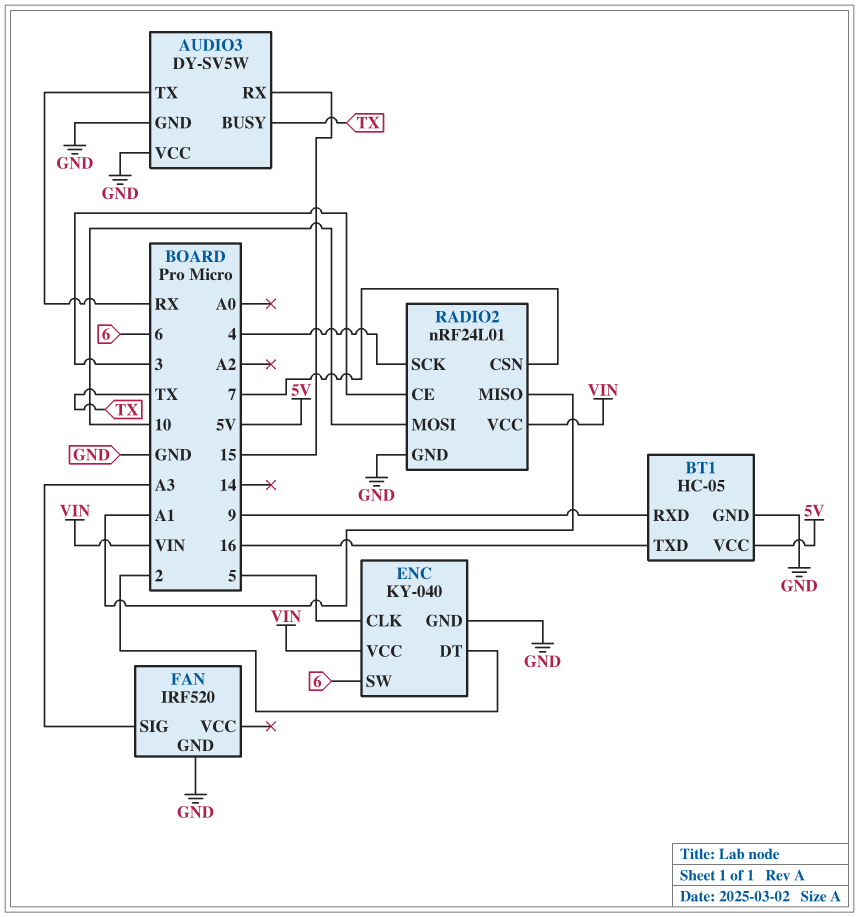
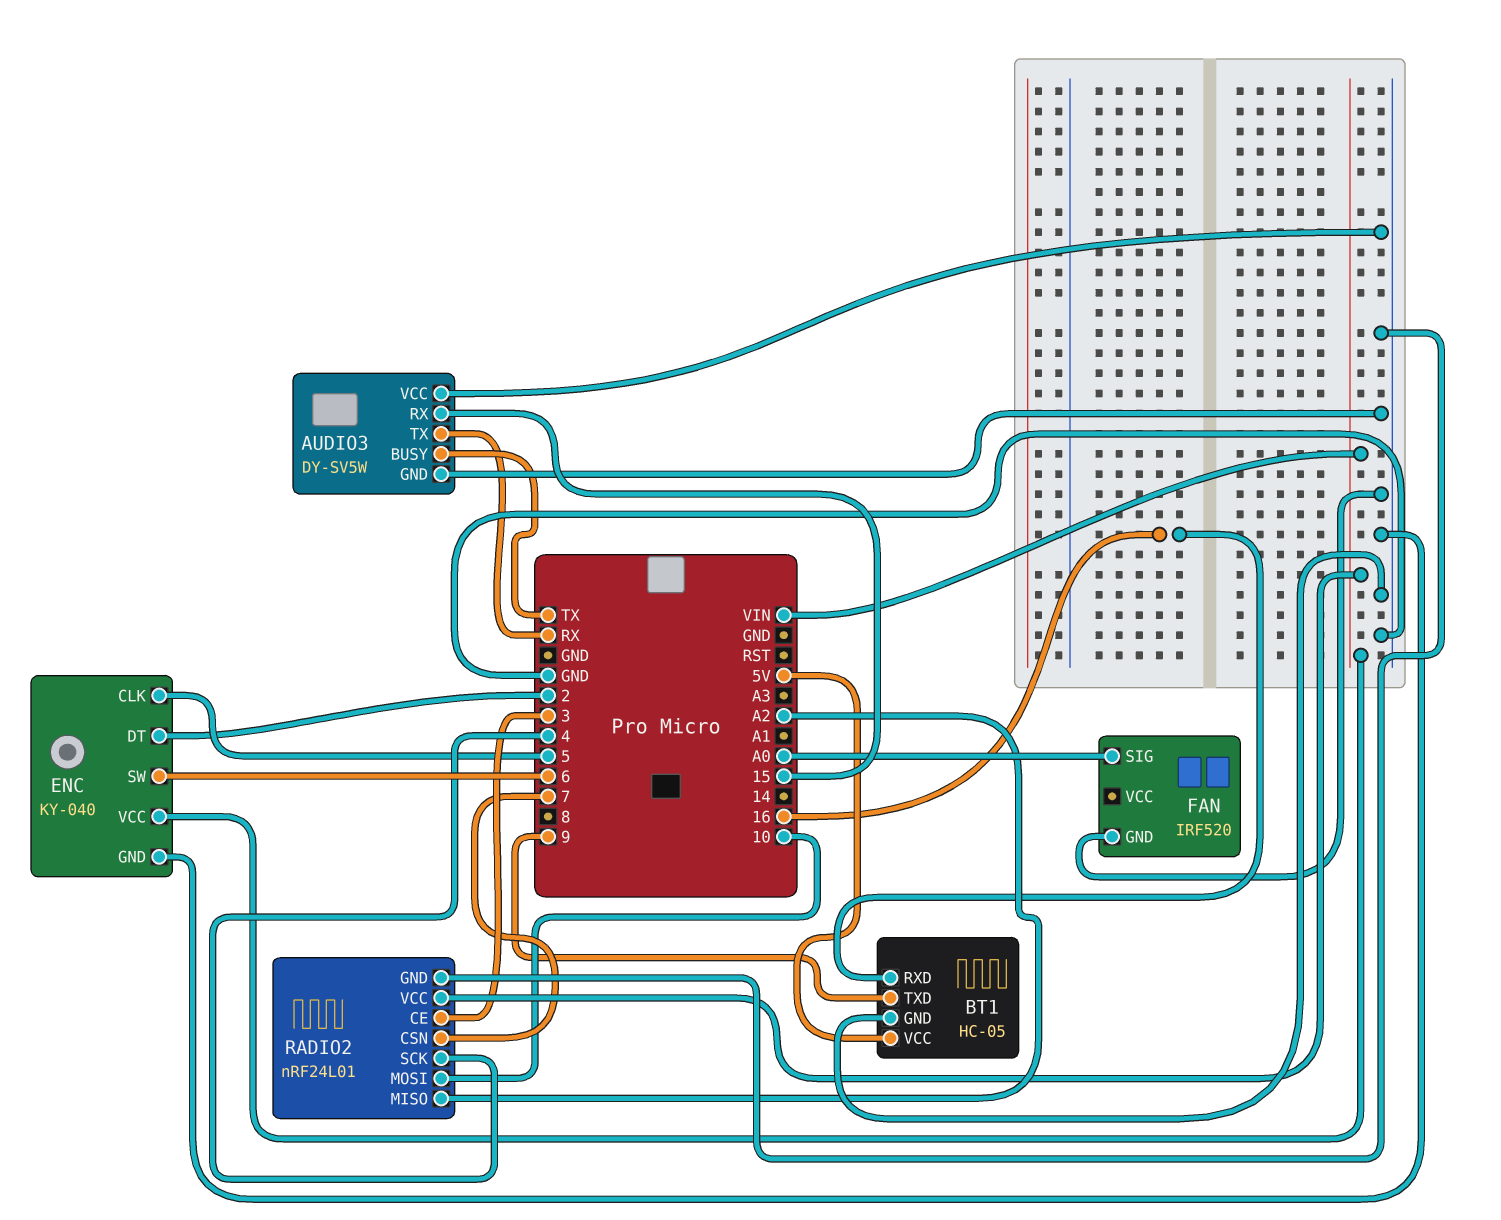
BT1 pin RXD: 9 -> 16
BT1 pin TXD: 16 -> 9
FAN pin SIG: A3 -> A0
RADIO2 pin MISO: A1 -> A2

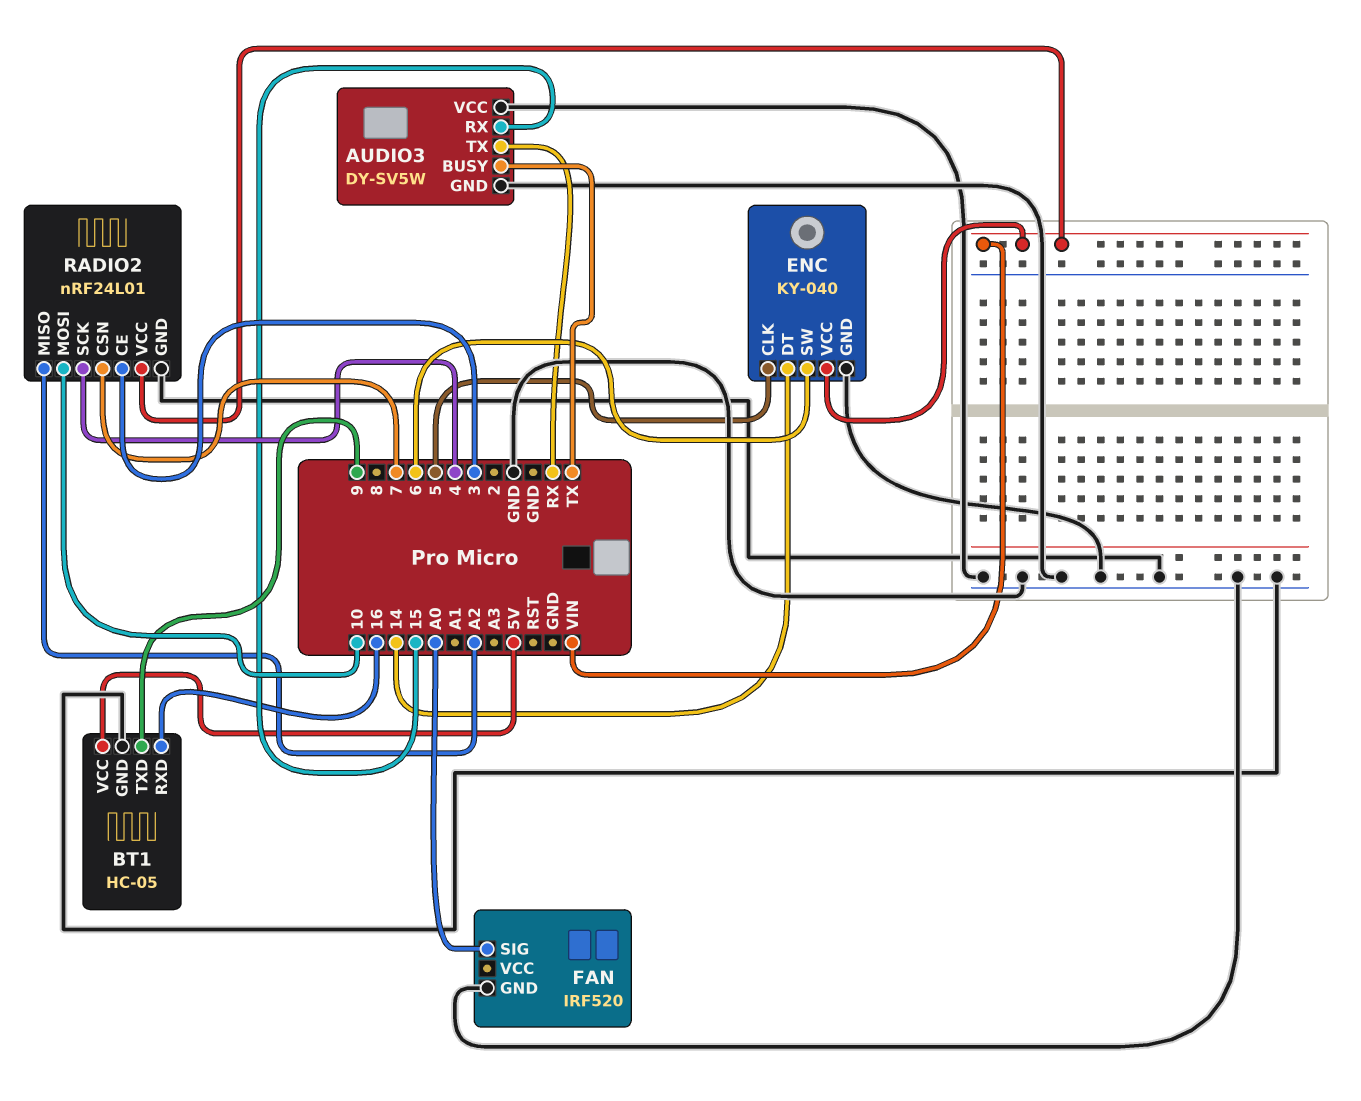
ENC pin DT: 2 -> 14

